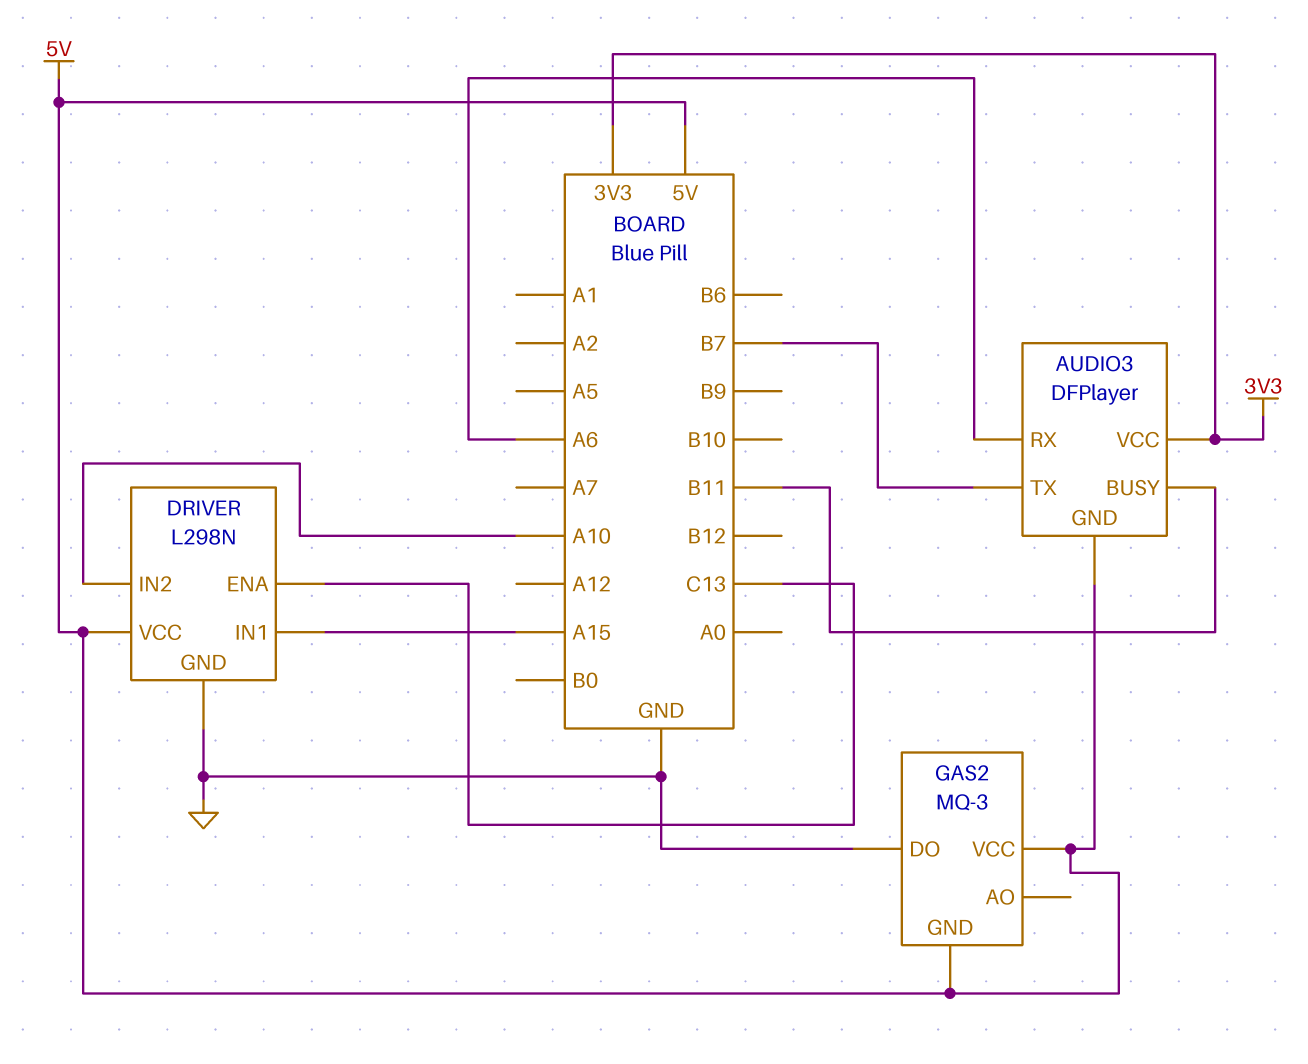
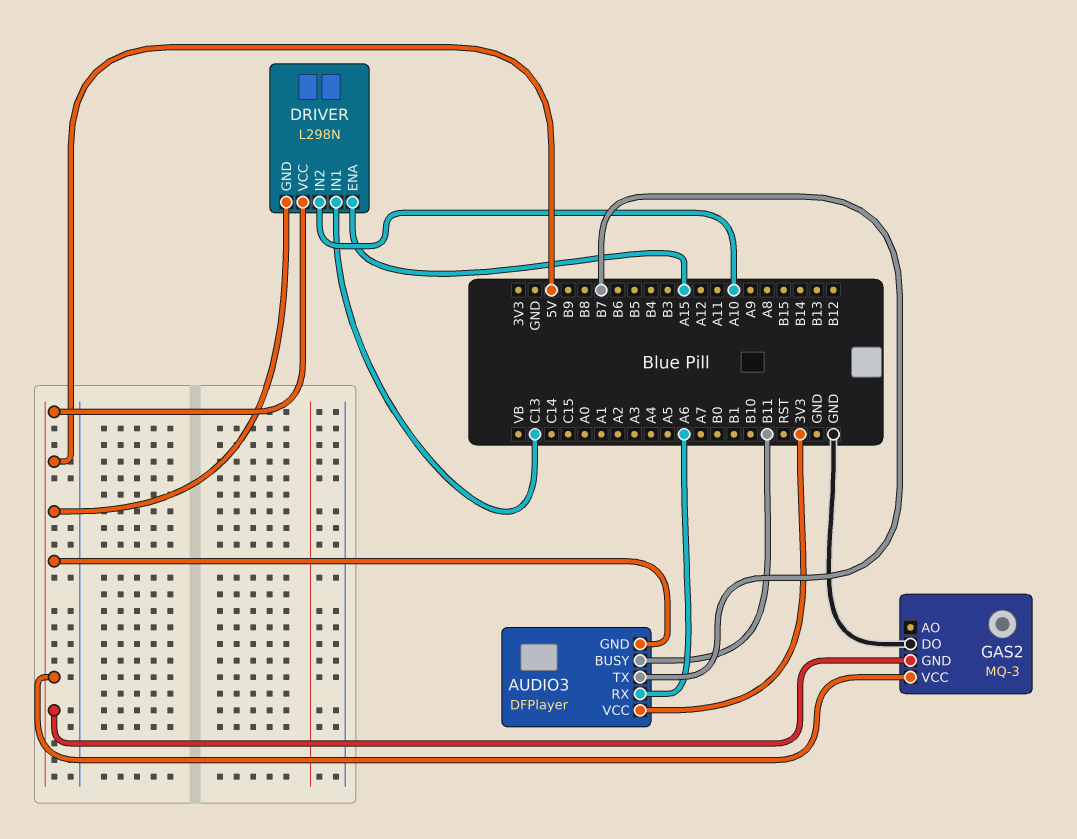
DRIVER pin ENA: C13 -> A15
DRIVER pin GND: GND -> 5V
DRIVER pin IN1: A15 -> C13

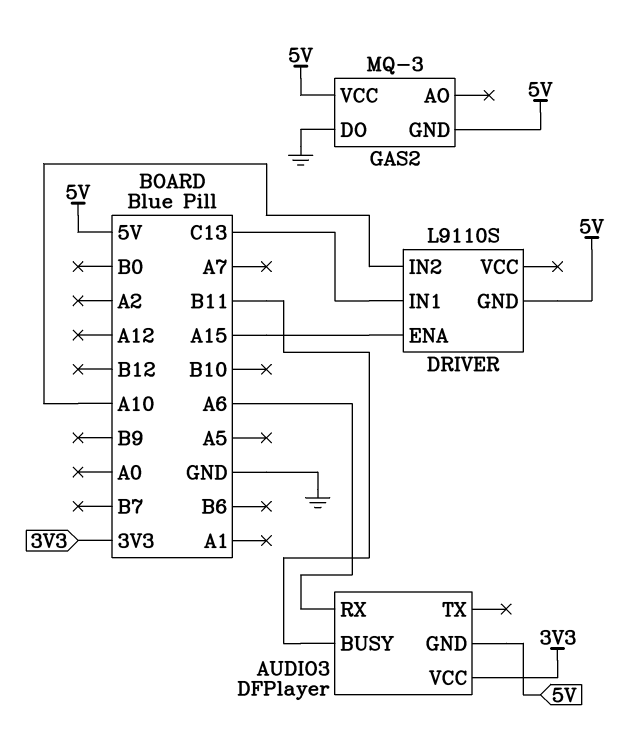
AUDIO3 pin TX: B7 -> none
DRIVER: L298N -> L9110S
DRIVER pin VCC: 5V -> none

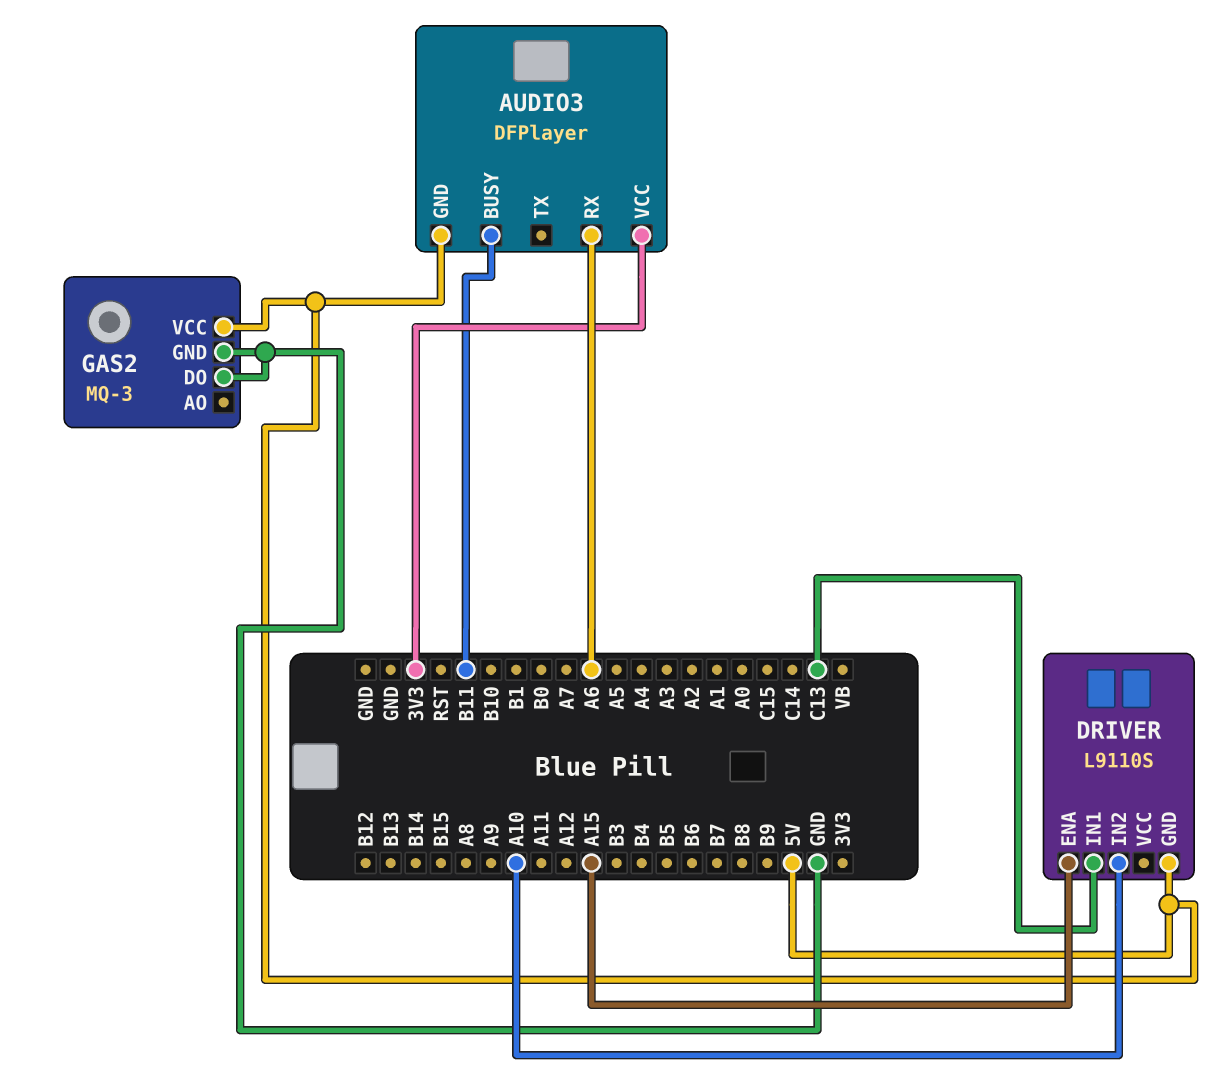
GAS2 pin GND: 5V -> GND

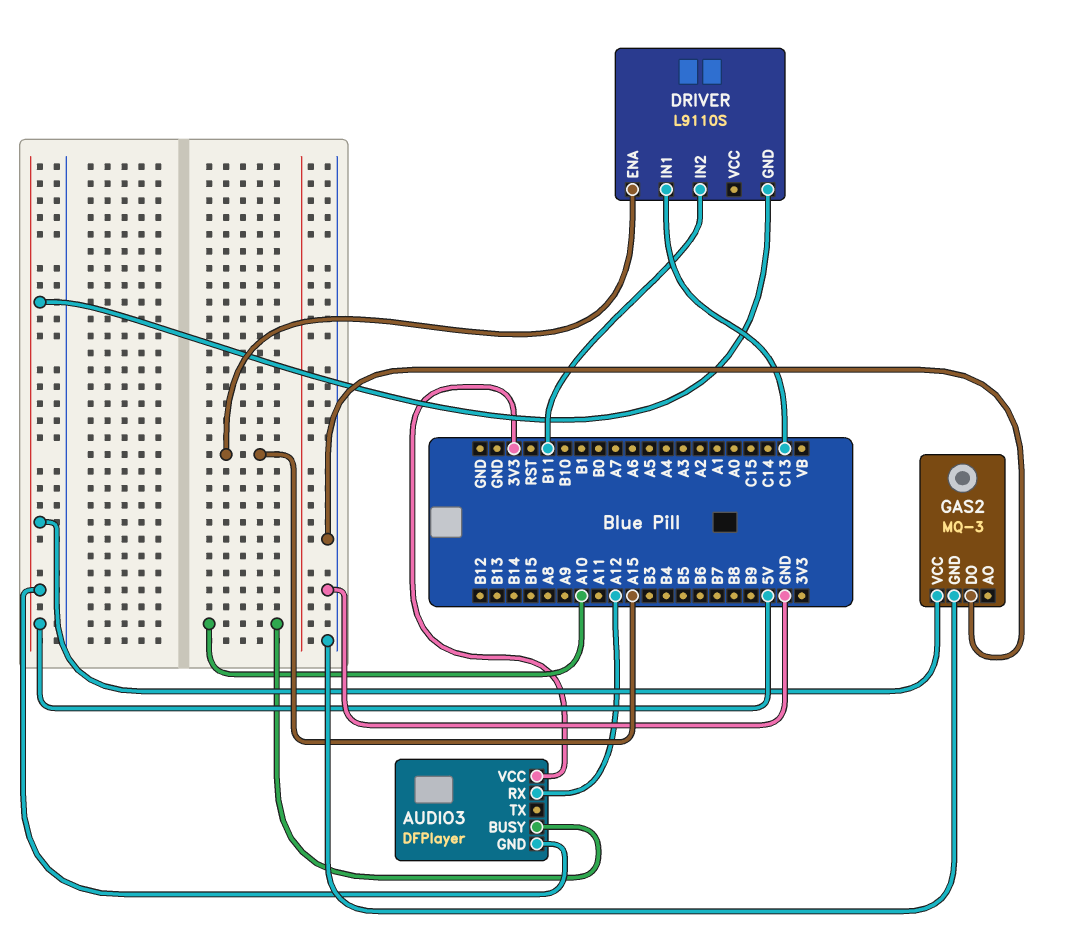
AUDIO3 pin BUSY: B11 -> A10
AUDIO3 pin RX: A6 -> A12
DRIVER pin IN2: A10 -> B11

